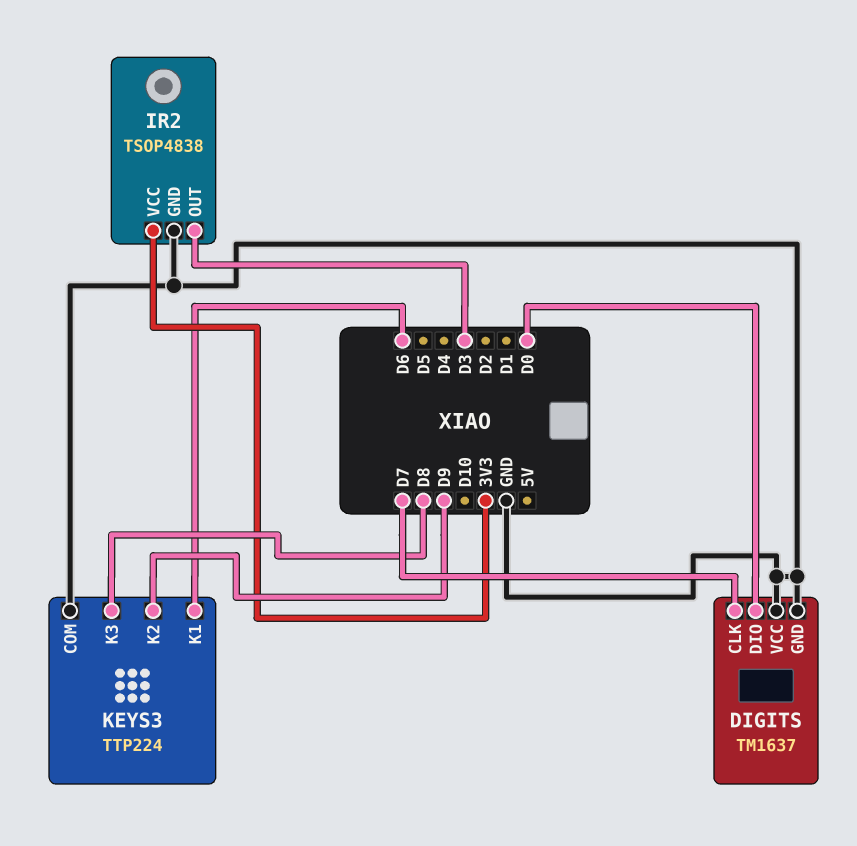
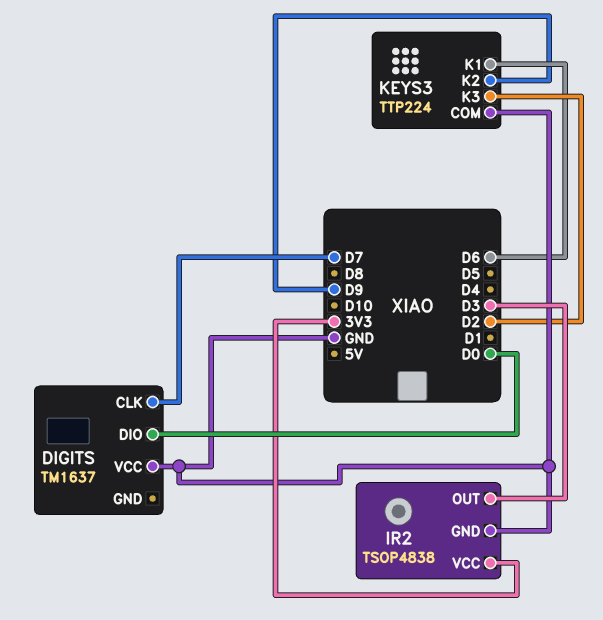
DIGITS pin GND: GND -> none
KEYS3 pin K3: D8 -> D2

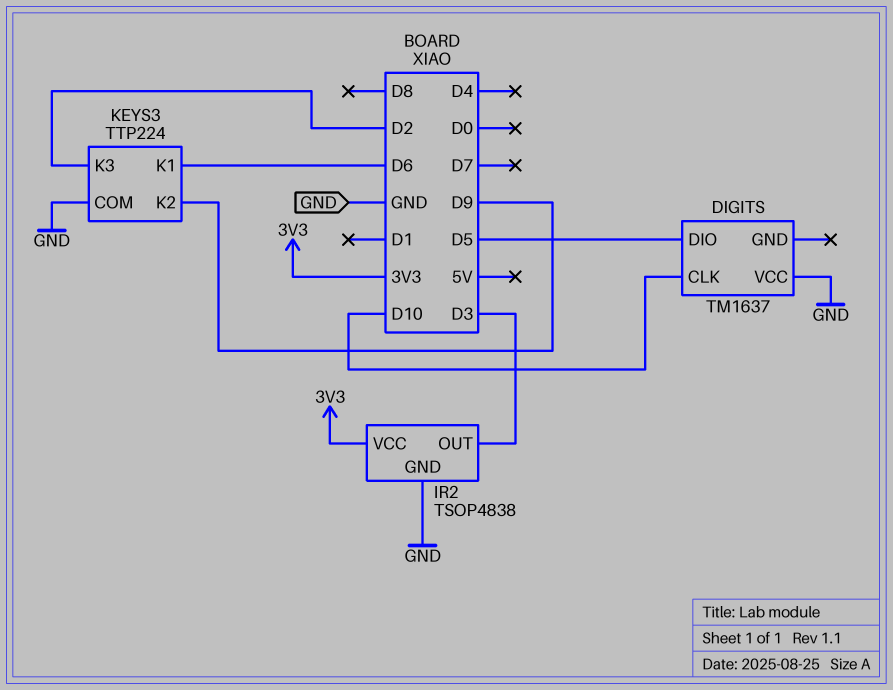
DIGITS pin CLK: D7 -> D10
DIGITS pin DIO: D0 -> D5

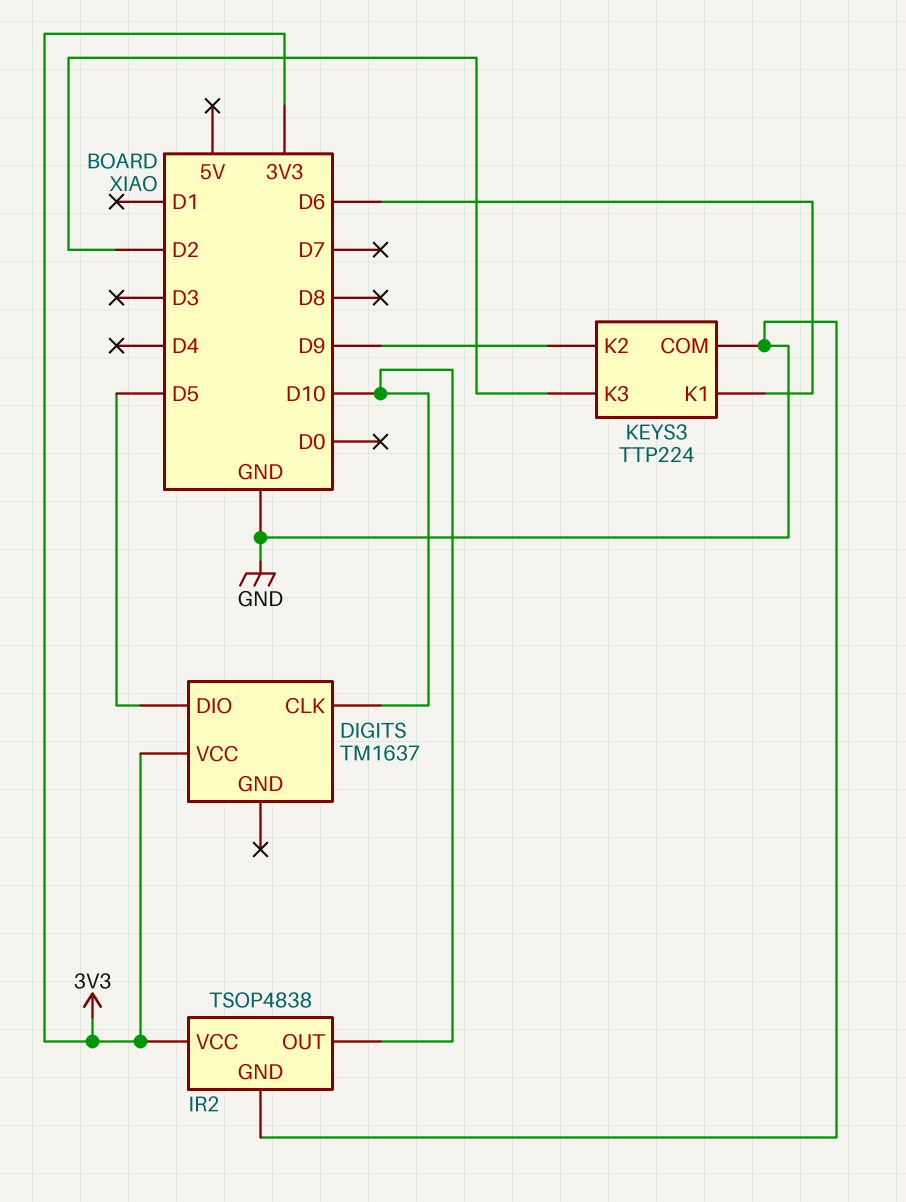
DIGITS pin VCC: GND -> 3V3
IR2 pin OUT: D3 -> D10

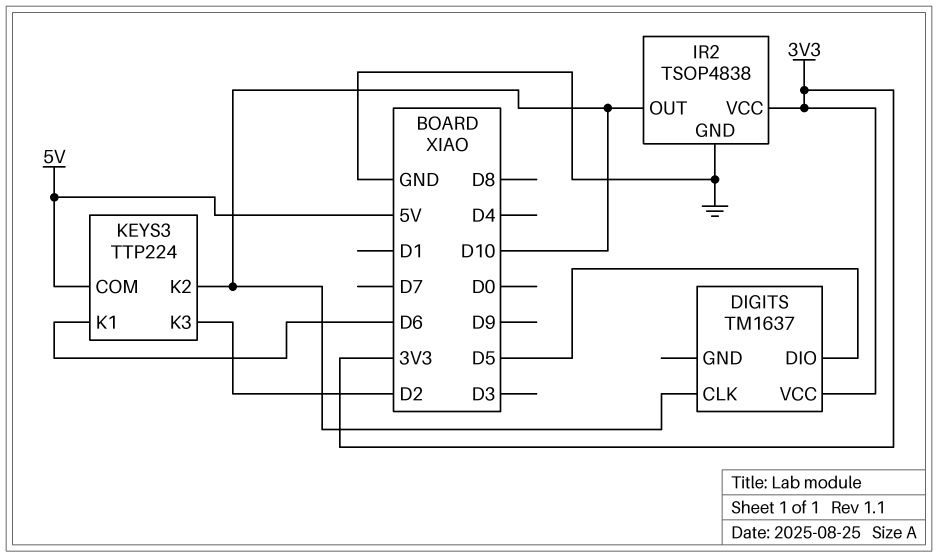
KEYS3 pin COM: GND -> 5V
KEYS3 pin K2: D9 -> D10

